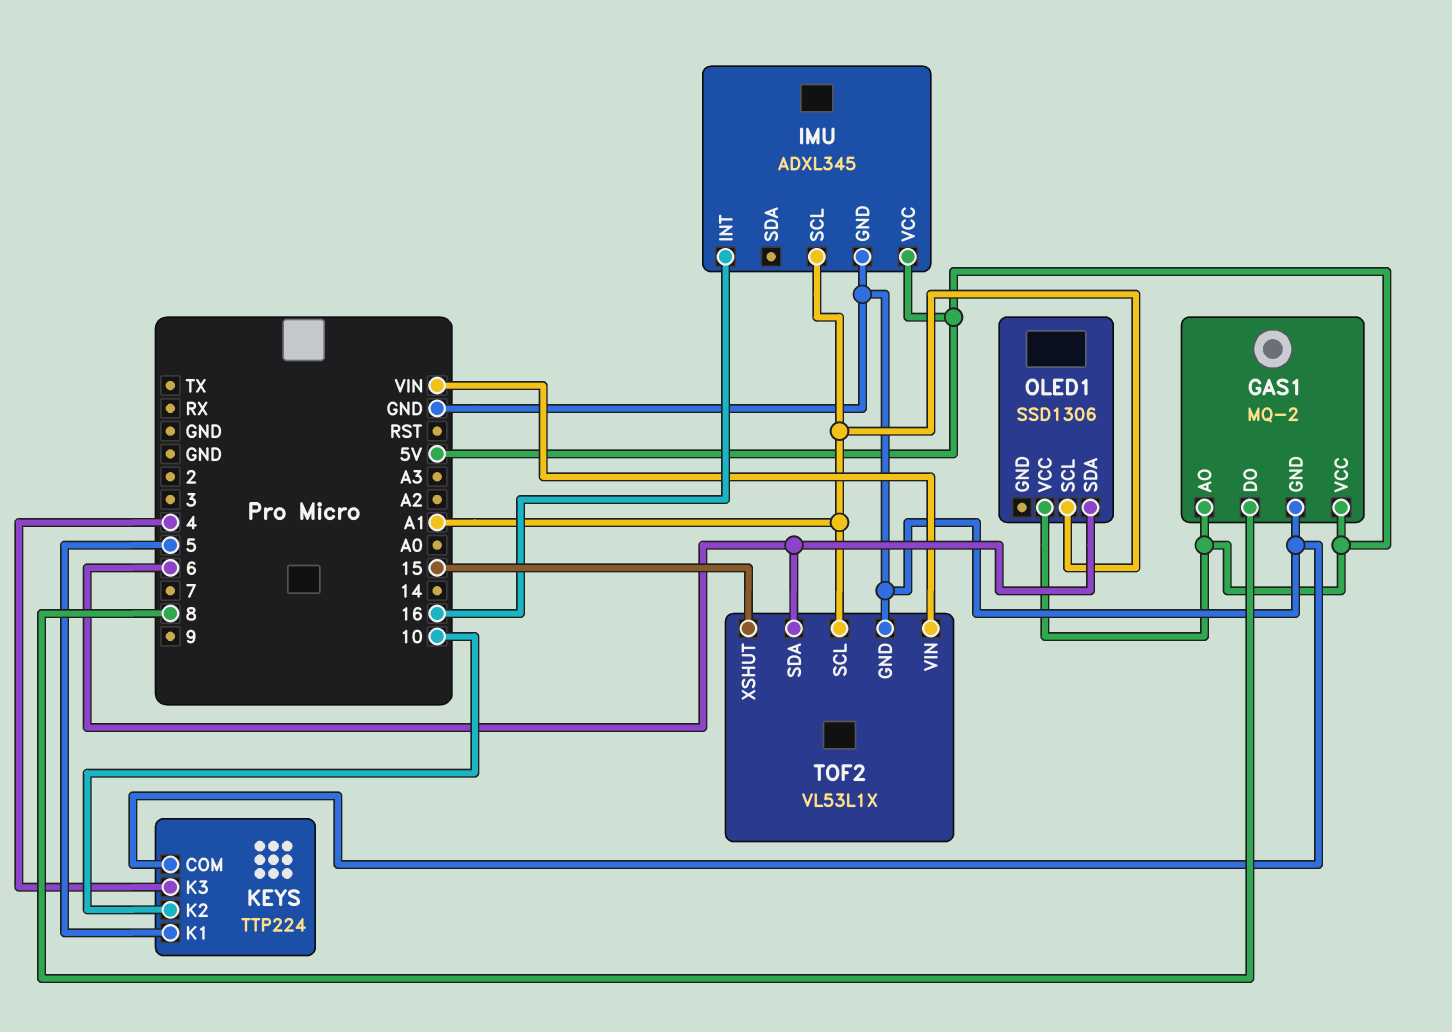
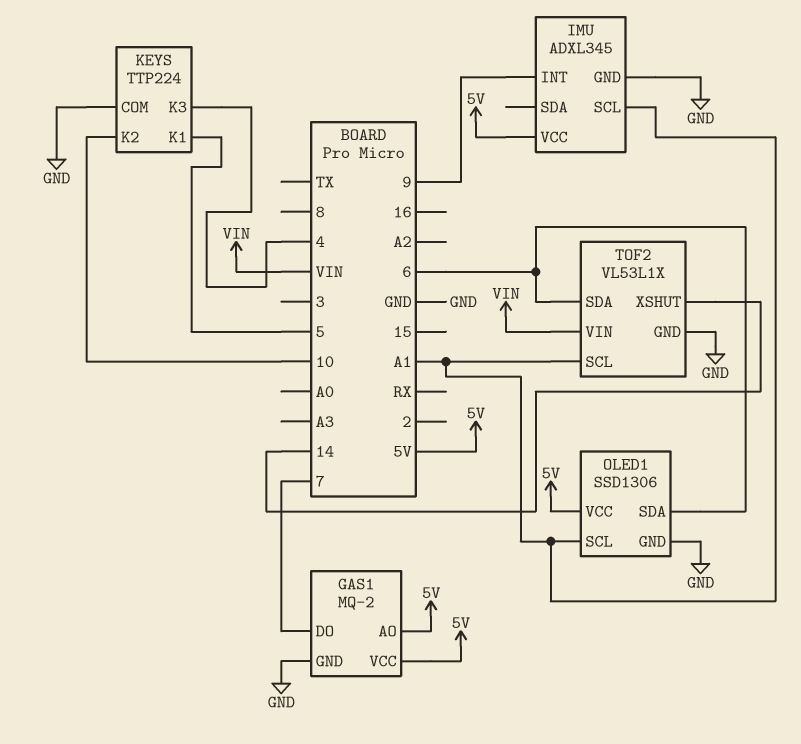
GAS1 pin DO: 8 -> 7
IMU pin INT: 16 -> 9
OLED1 pin GND: none -> GND
TOF2 pin XSHUT: 15 -> 14

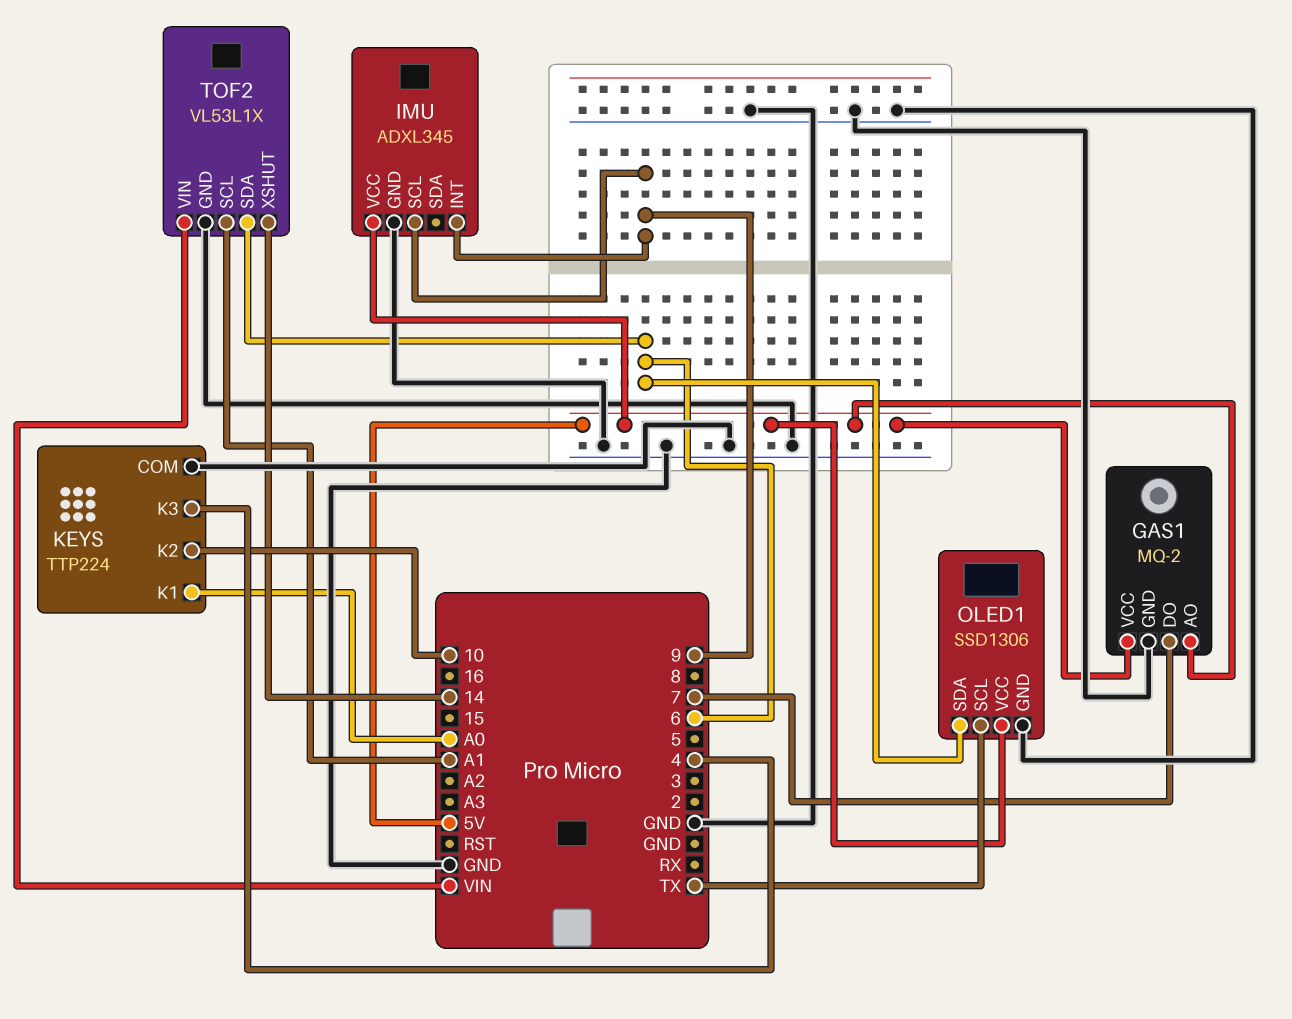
IMU pin SCL: A1 -> 9
KEYS pin K1: 5 -> A0
OLED1 pin SCL: A1 -> TX

